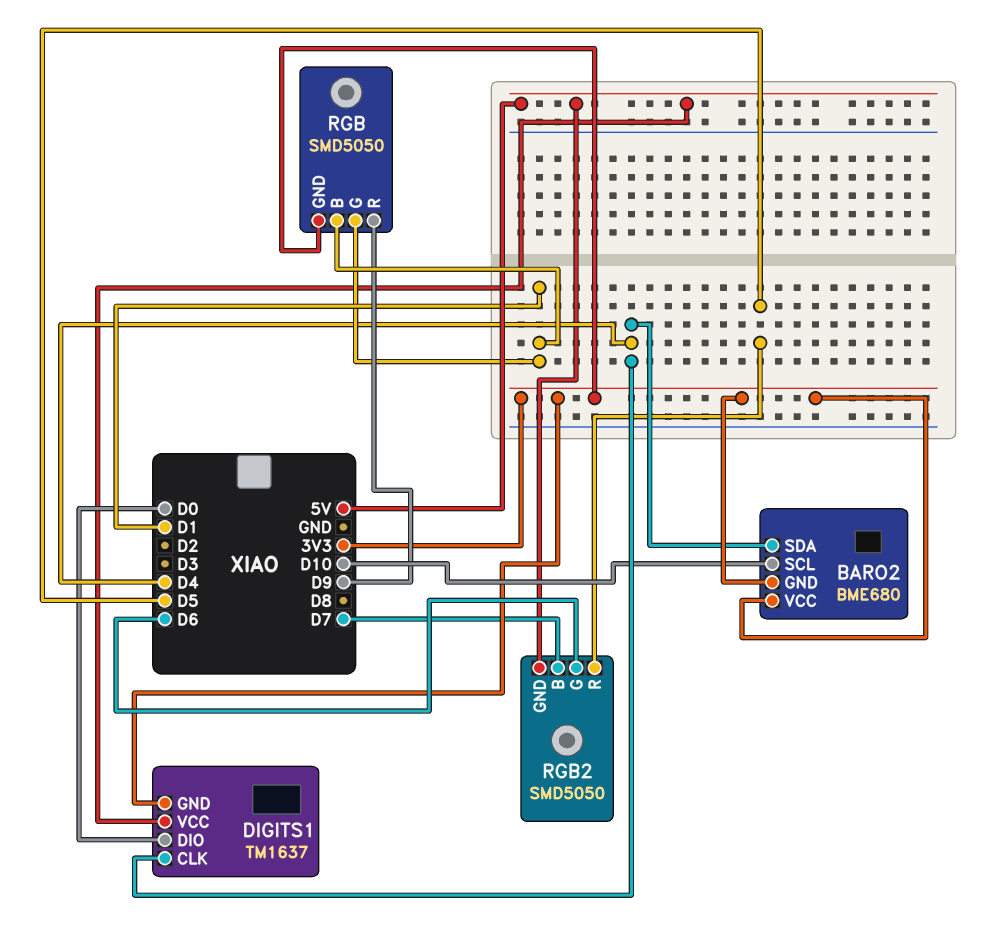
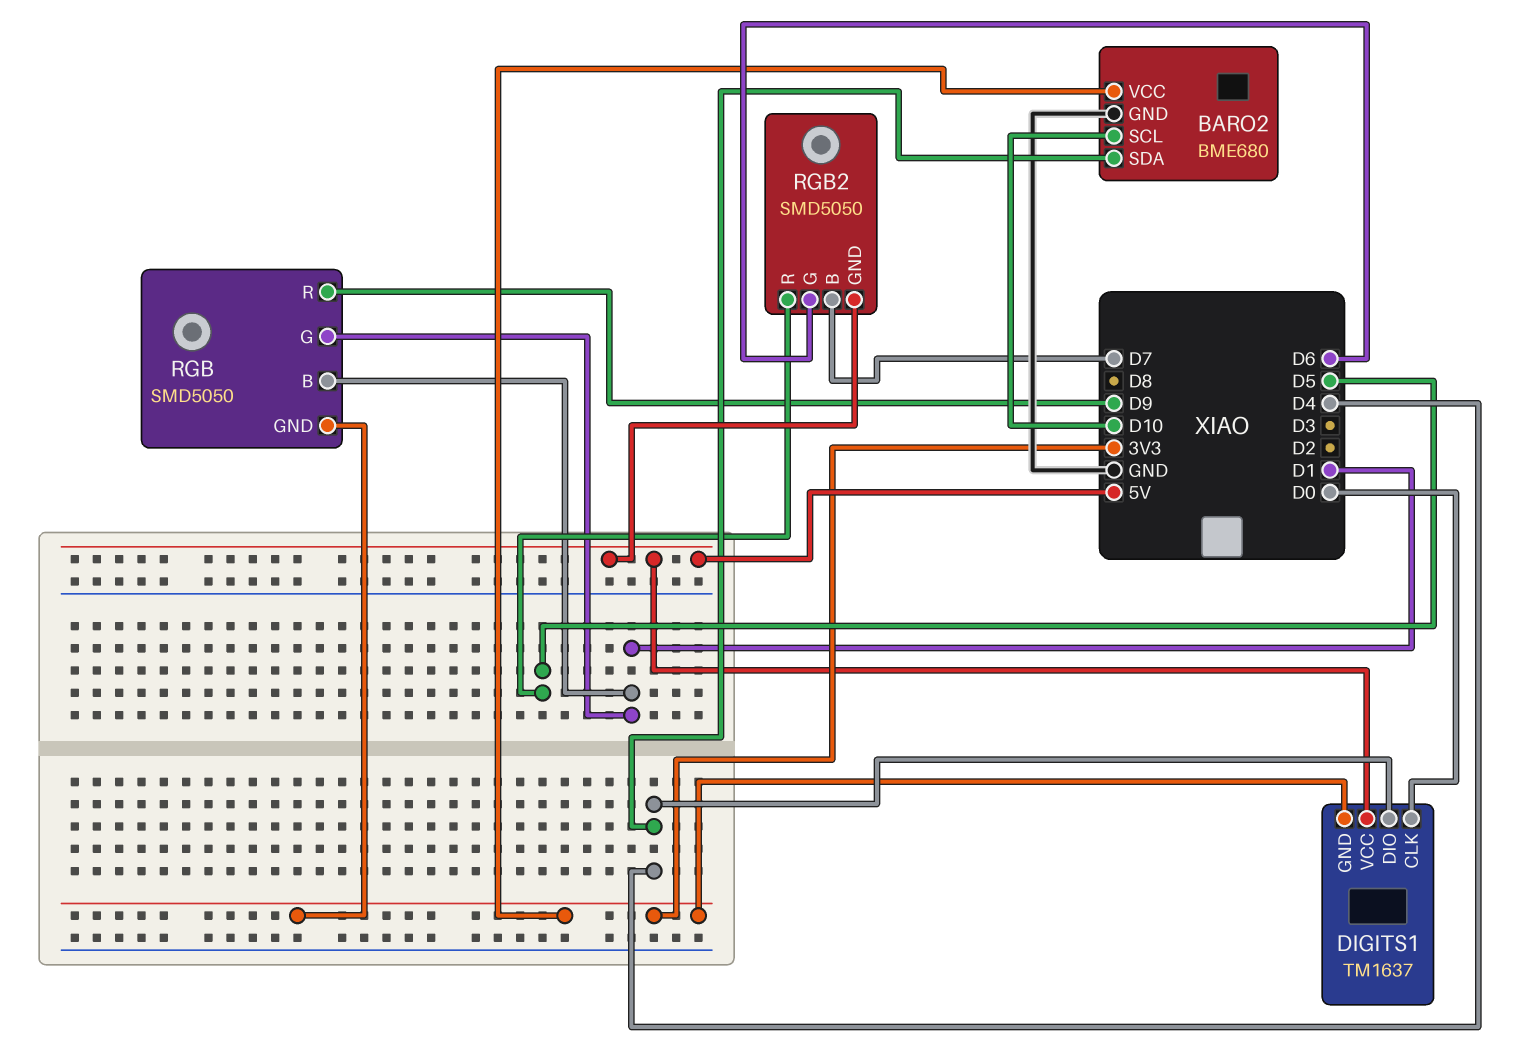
BARO2 pin GND: 3V3 -> GND
DIGITS1 pin CLK: D4 -> D0
DIGITS1 pin DIO: D0 -> D4

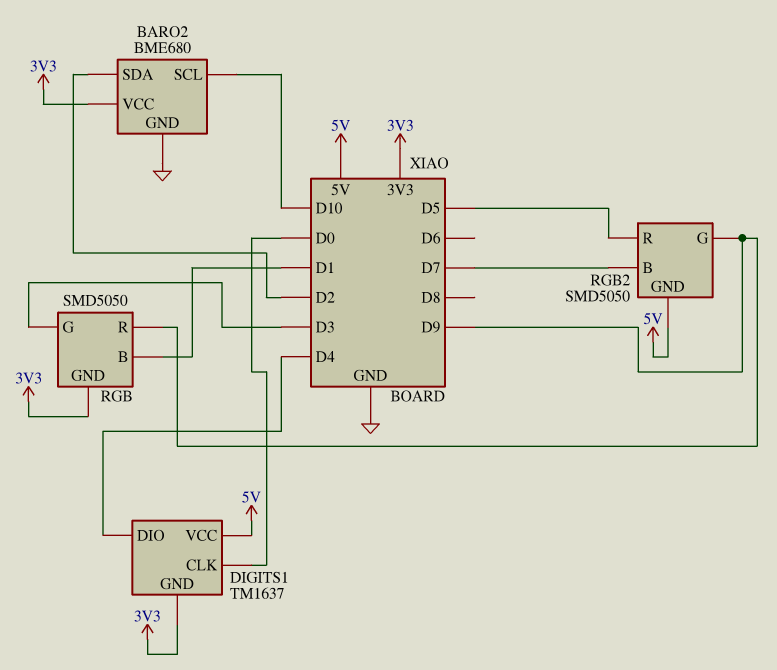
BARO2 pin SDA: D4 -> D2
RGB pin G: D1 -> D3
RGB2 pin G: D6 -> D9

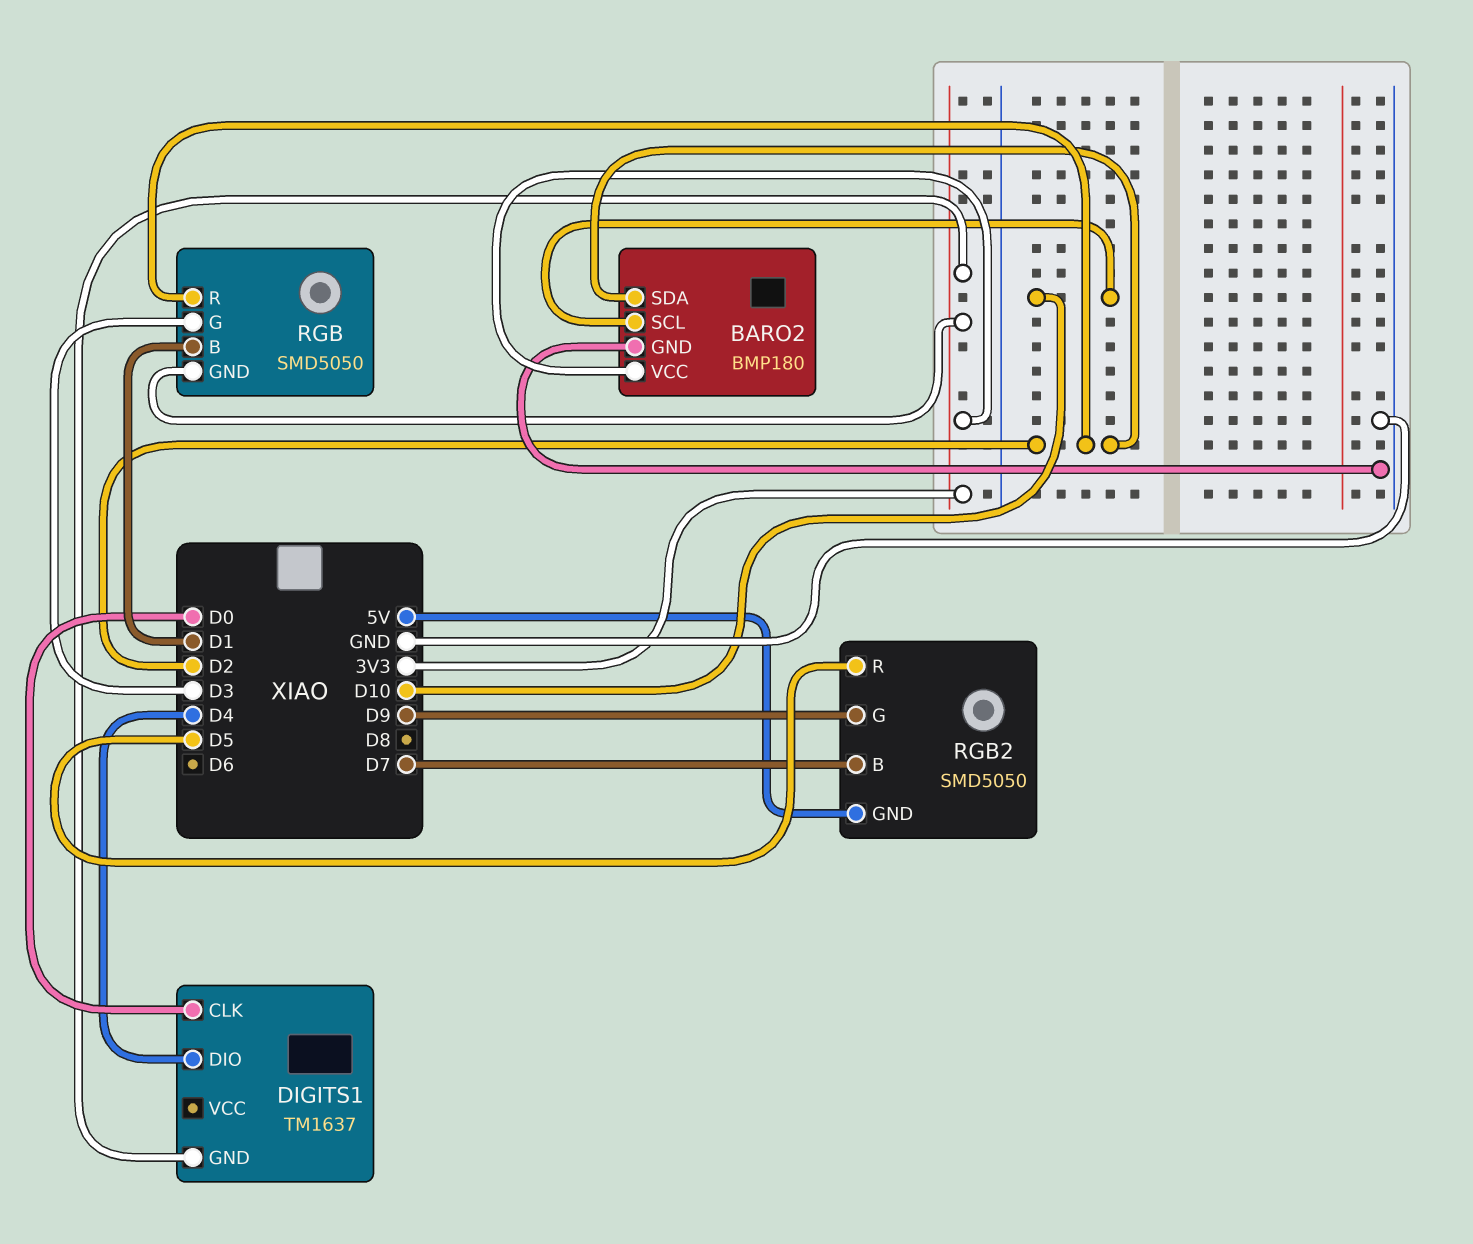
BARO2: BME680 -> BMP180
DIGITS1 pin VCC: 5V -> none
RGB pin R: D9 -> D2

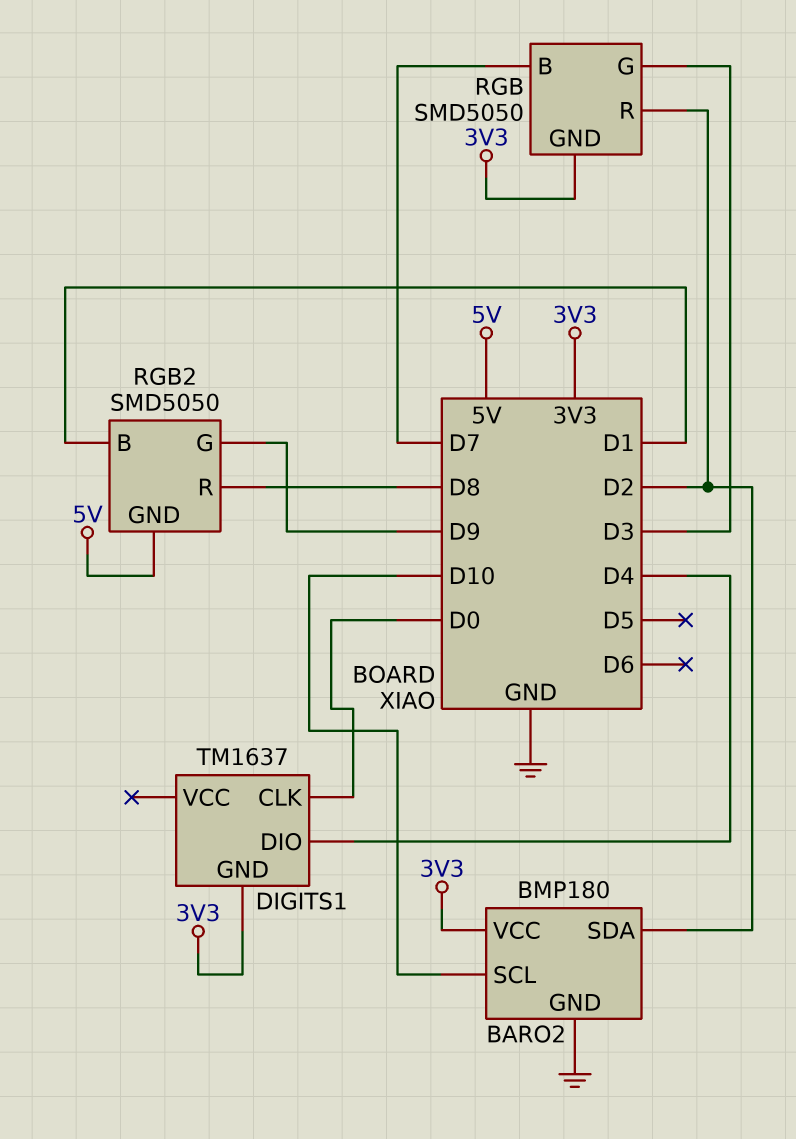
RGB pin B: D1 -> D7
RGB2 pin B: D7 -> D1
RGB2 pin R: D5 -> D8

